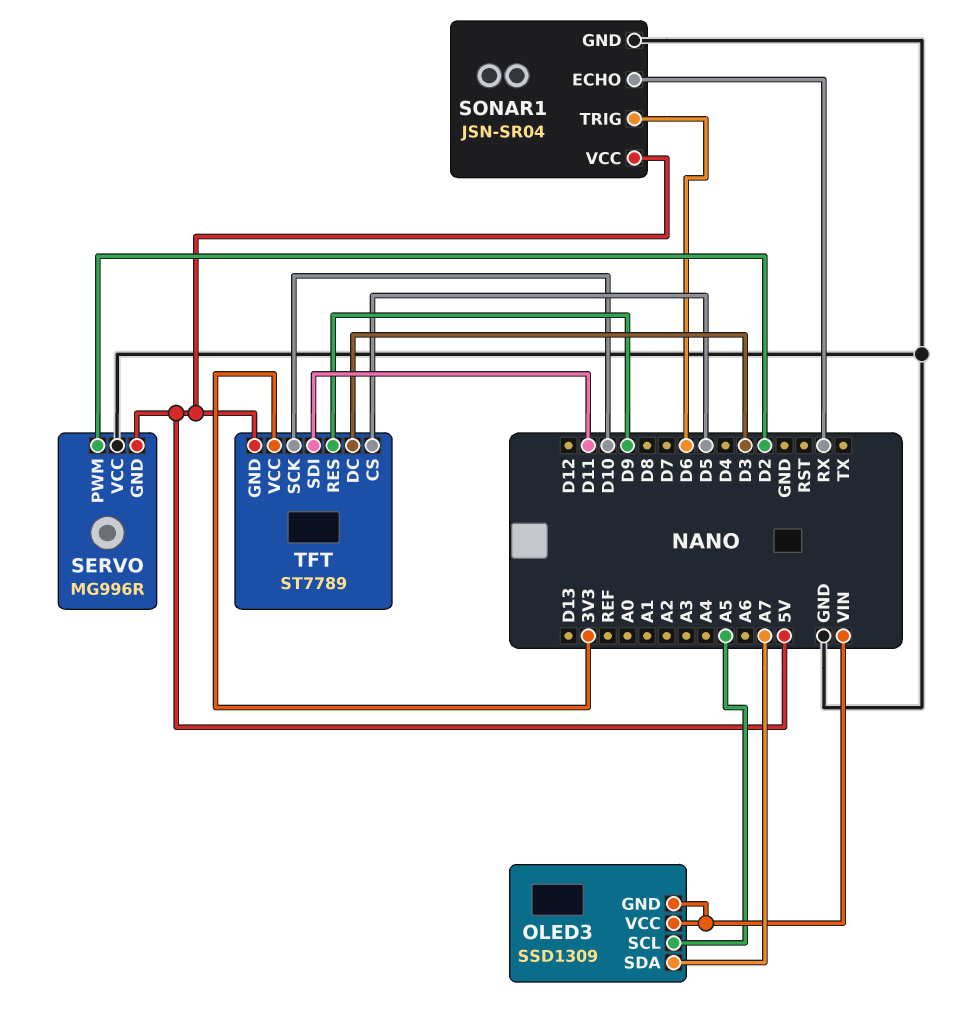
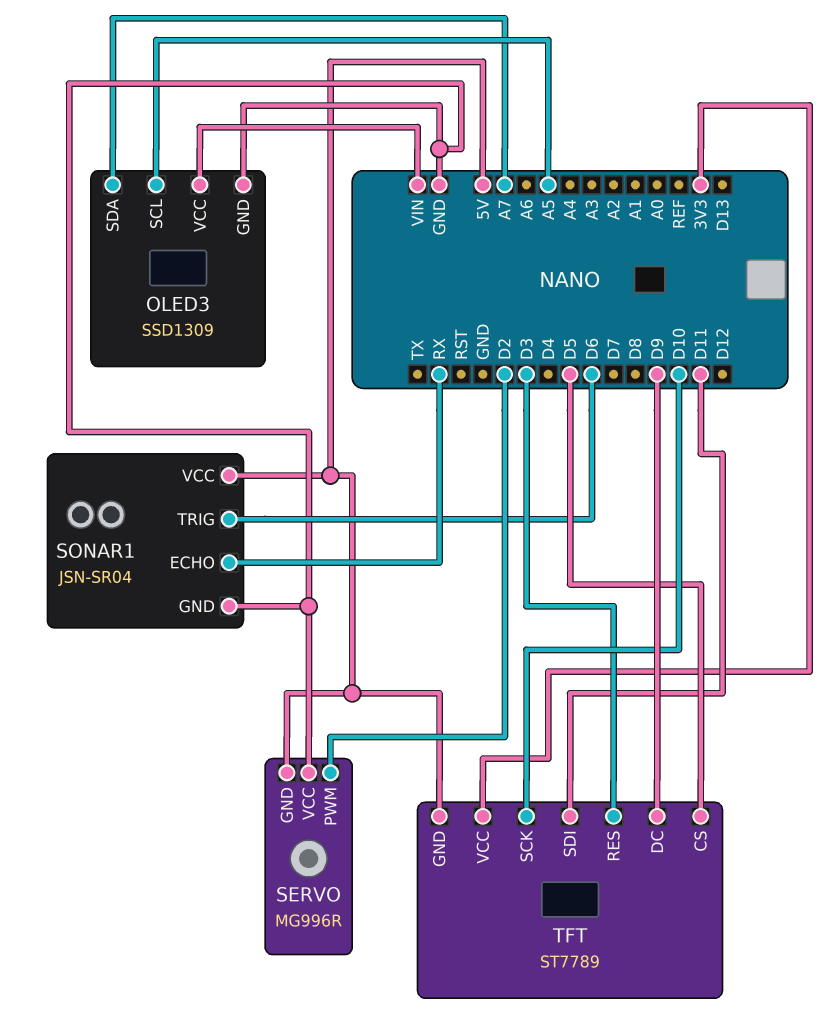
OLED3 pin GND: VIN -> GND
TFT pin DC: D3 -> D9
TFT pin RES: D9 -> D3

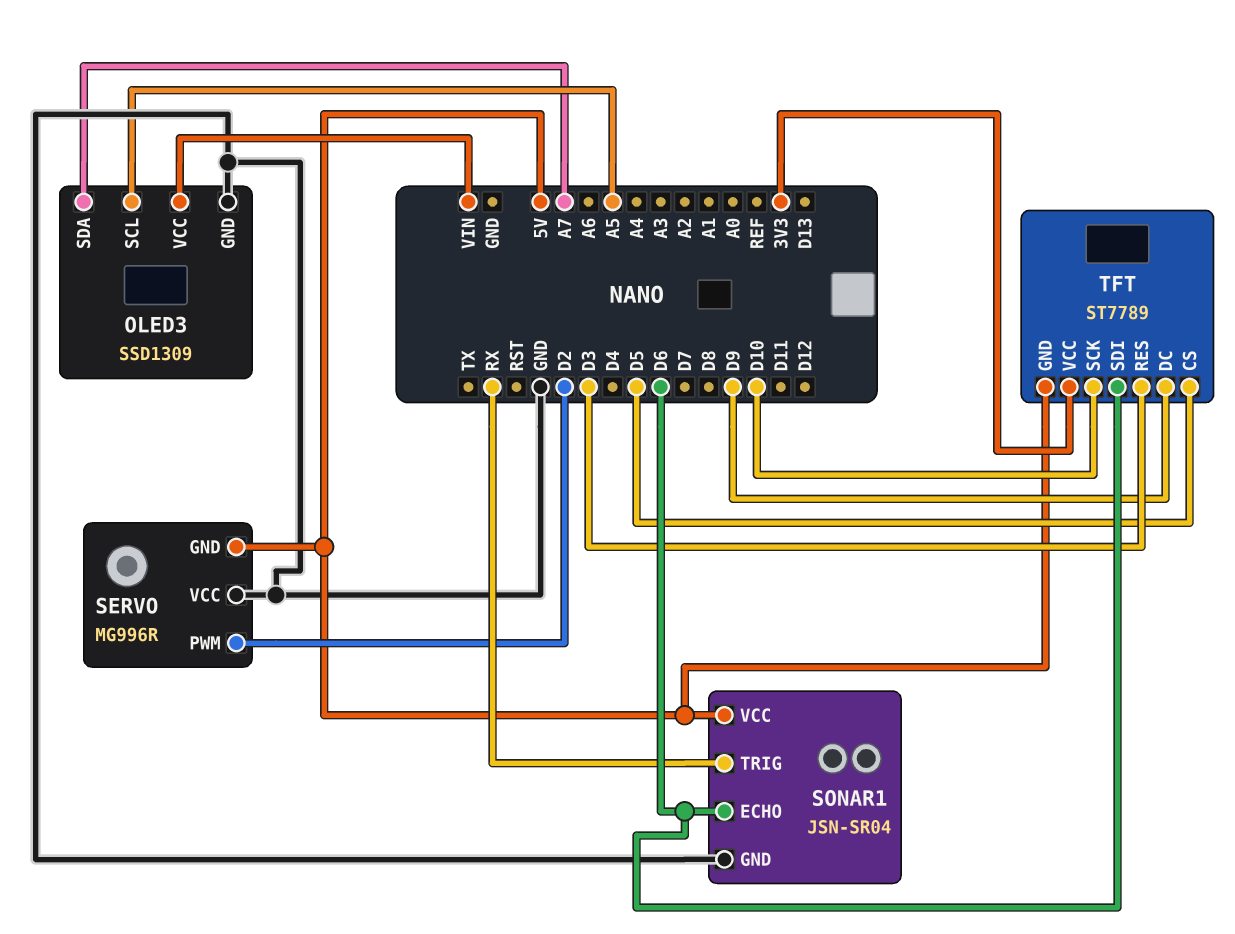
SONAR1 pin ECHO: RX -> D6
SONAR1 pin TRIG: D6 -> RX
TFT pin SDI: D11 -> D6

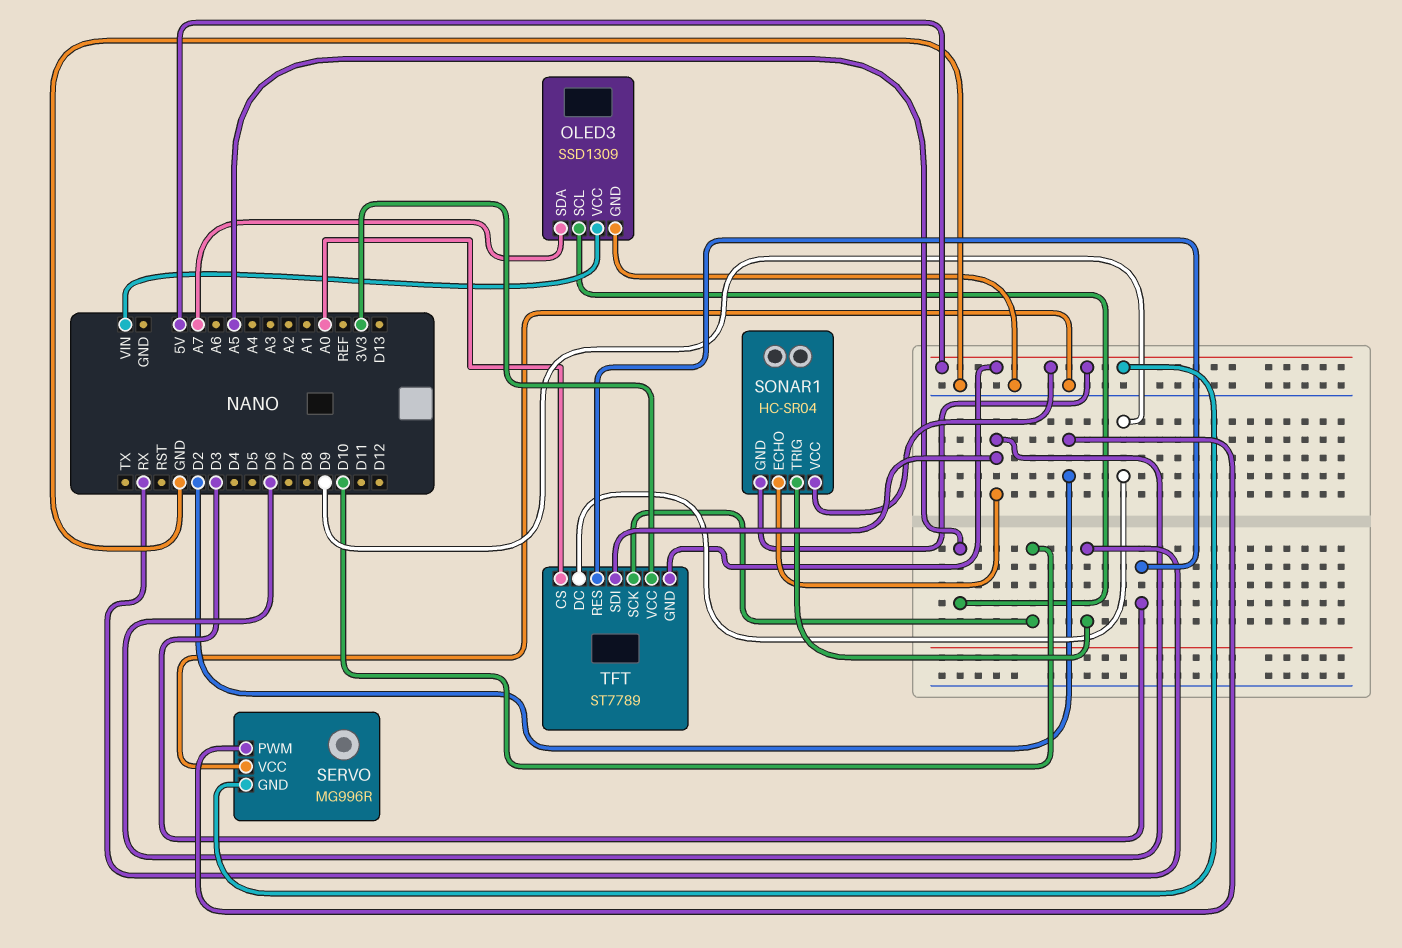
SONAR1: JSN-SR04 -> HC-SR04
SONAR1 pin GND: GND -> 5V
TFT pin CS: D5 -> A0

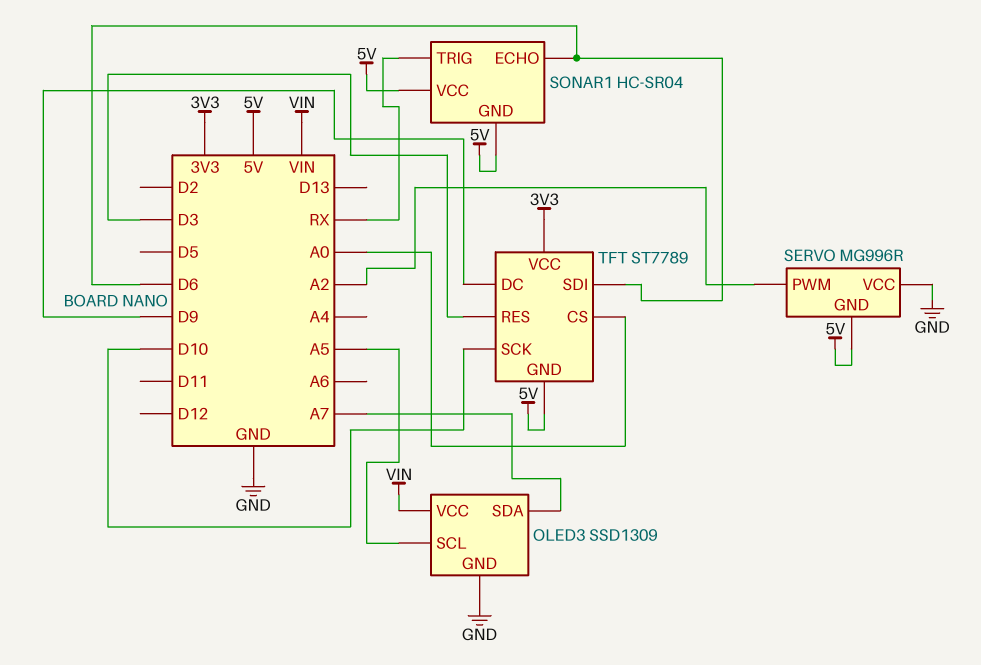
SERVO pin PWM: D2 -> A2

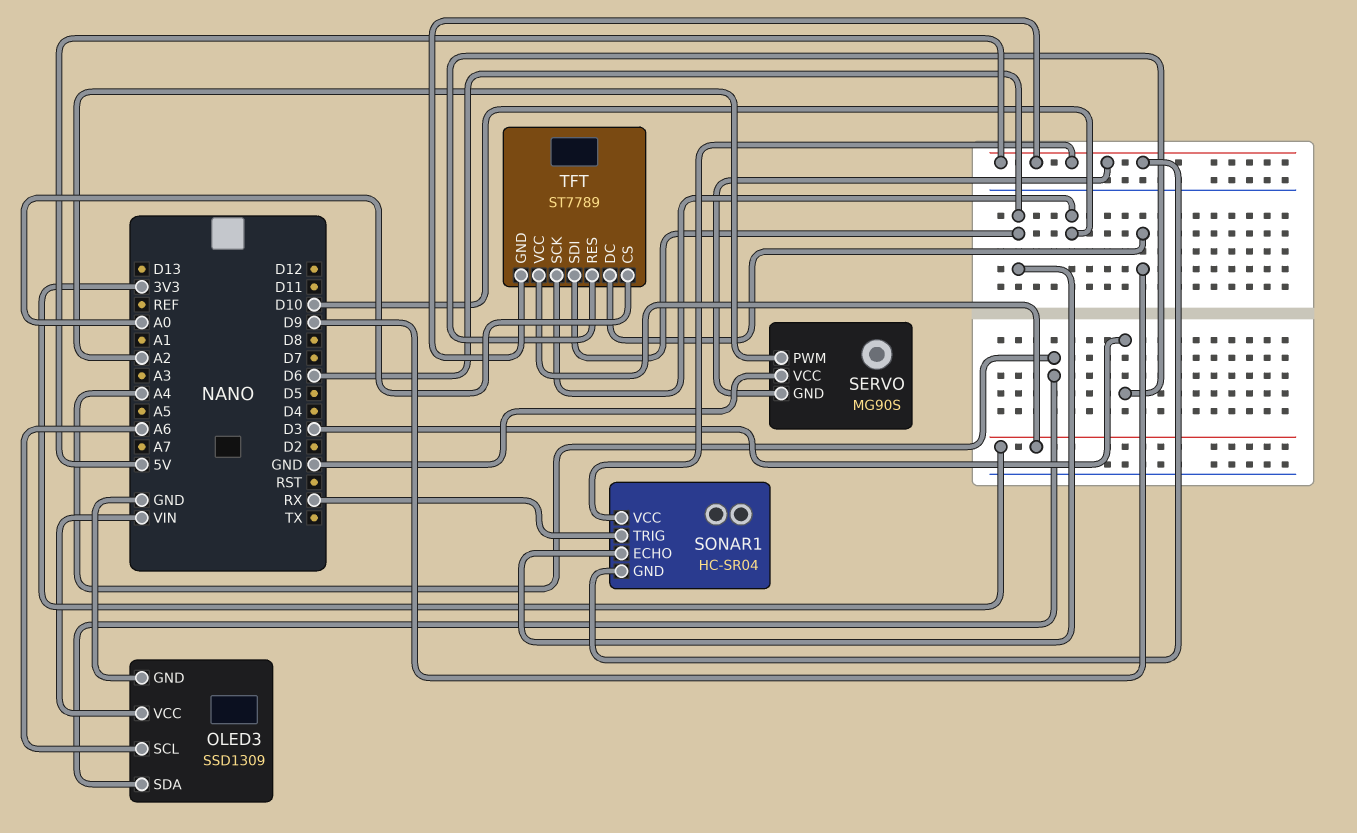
OLED3 pin SCL: A5 -> A6
OLED3 pin SDA: A7 -> A4
SERVO: MG996R -> MG90S

